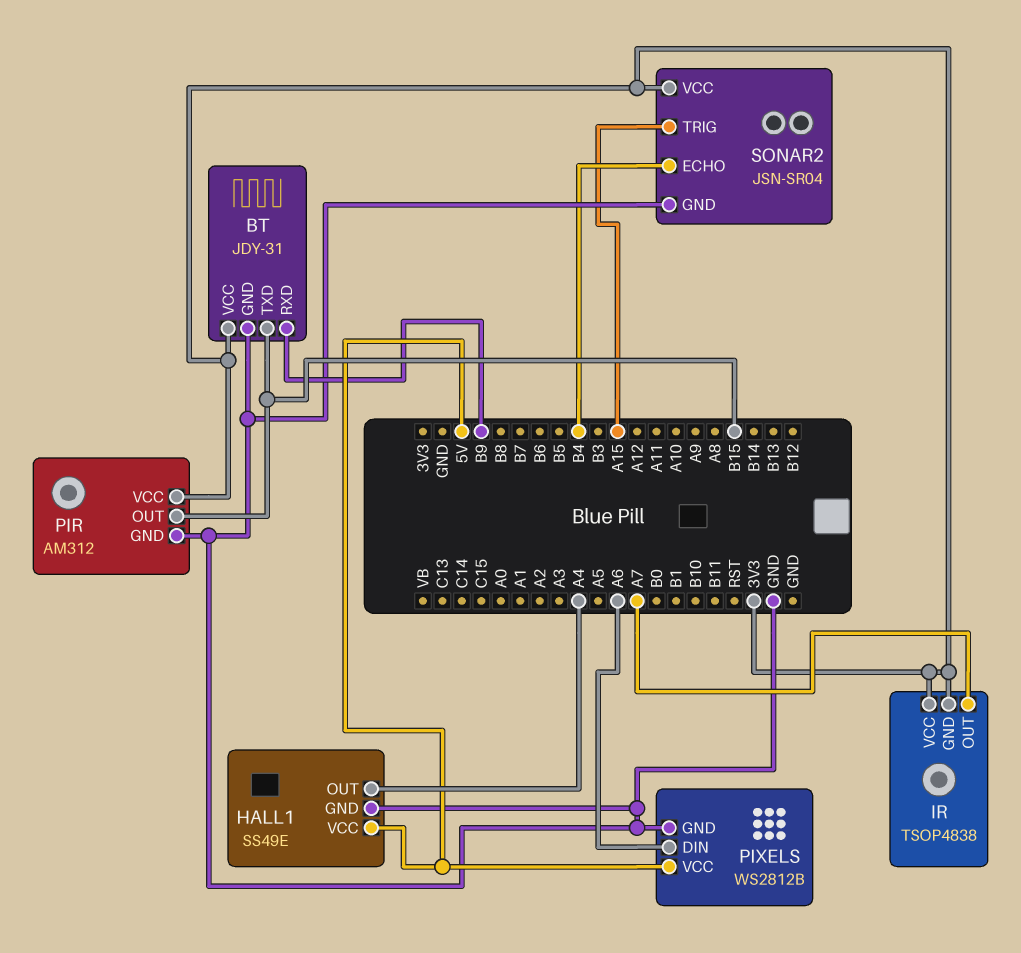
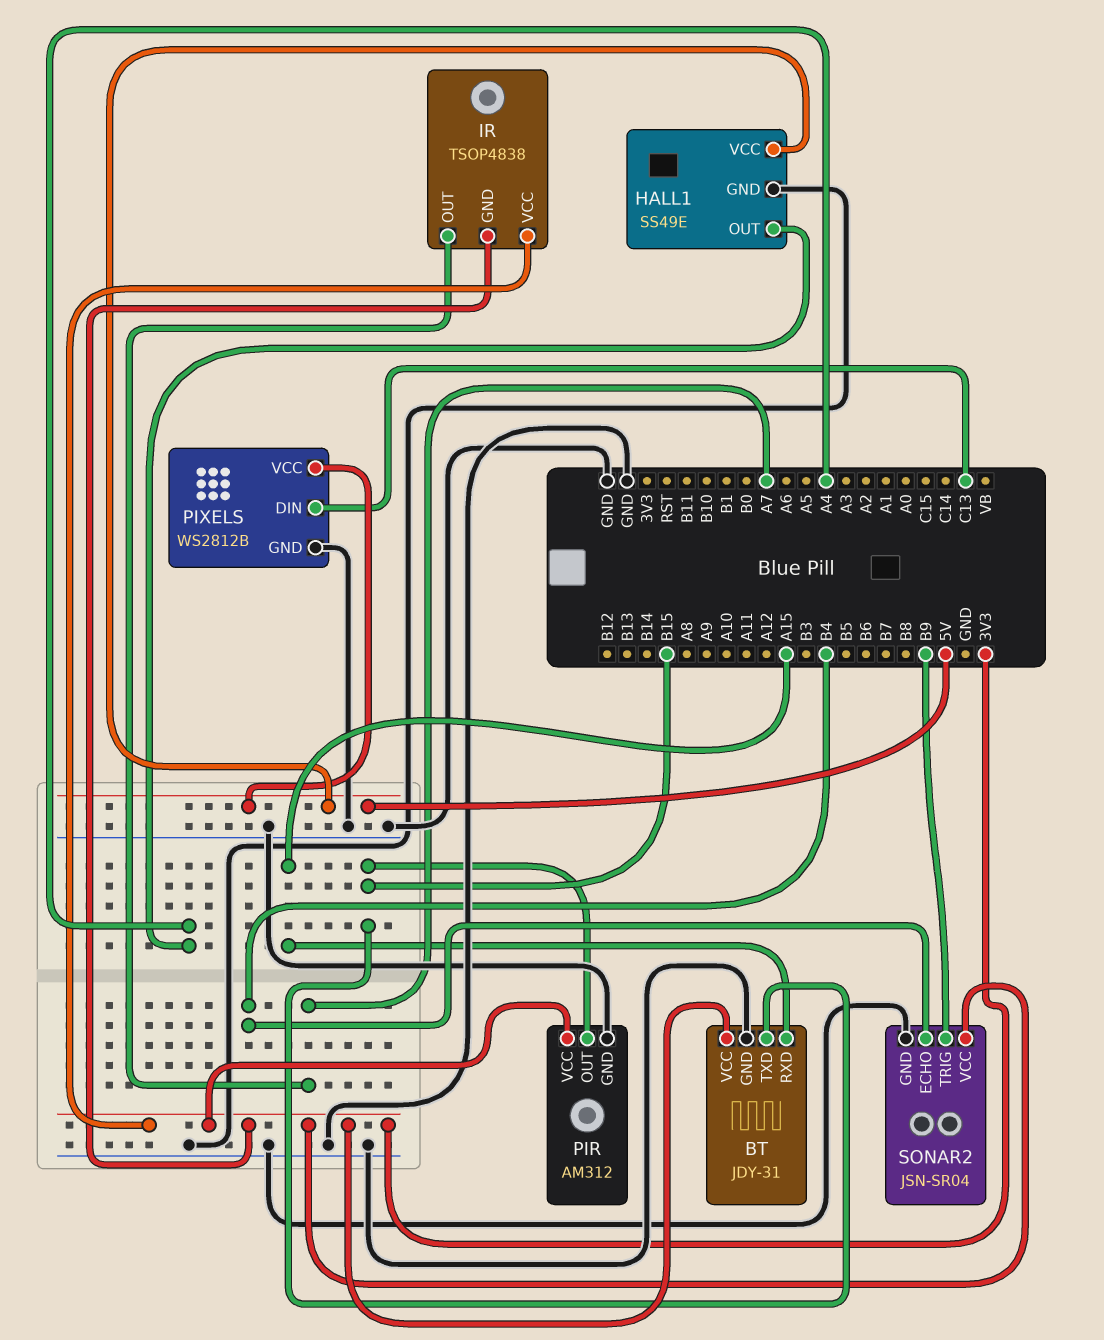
BT pin RXD: B9 -> A15
PIXELS pin DIN: A6 -> C13
SONAR2 pin TRIG: A15 -> B9

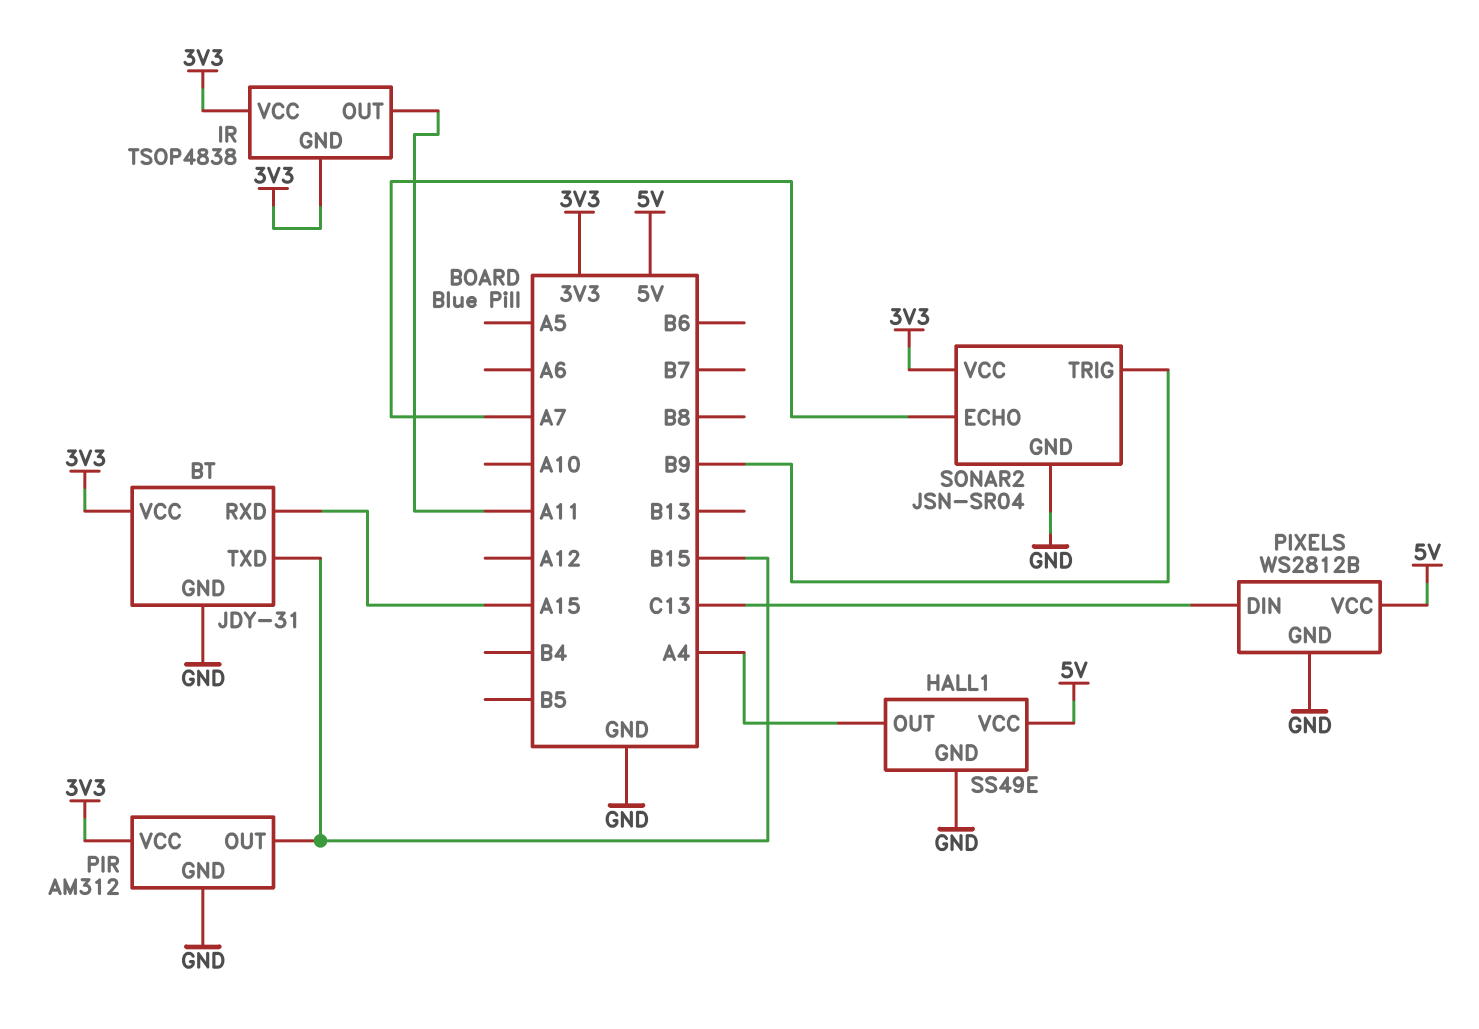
IR pin OUT: A7 -> A11
SONAR2 pin ECHO: B4 -> A7

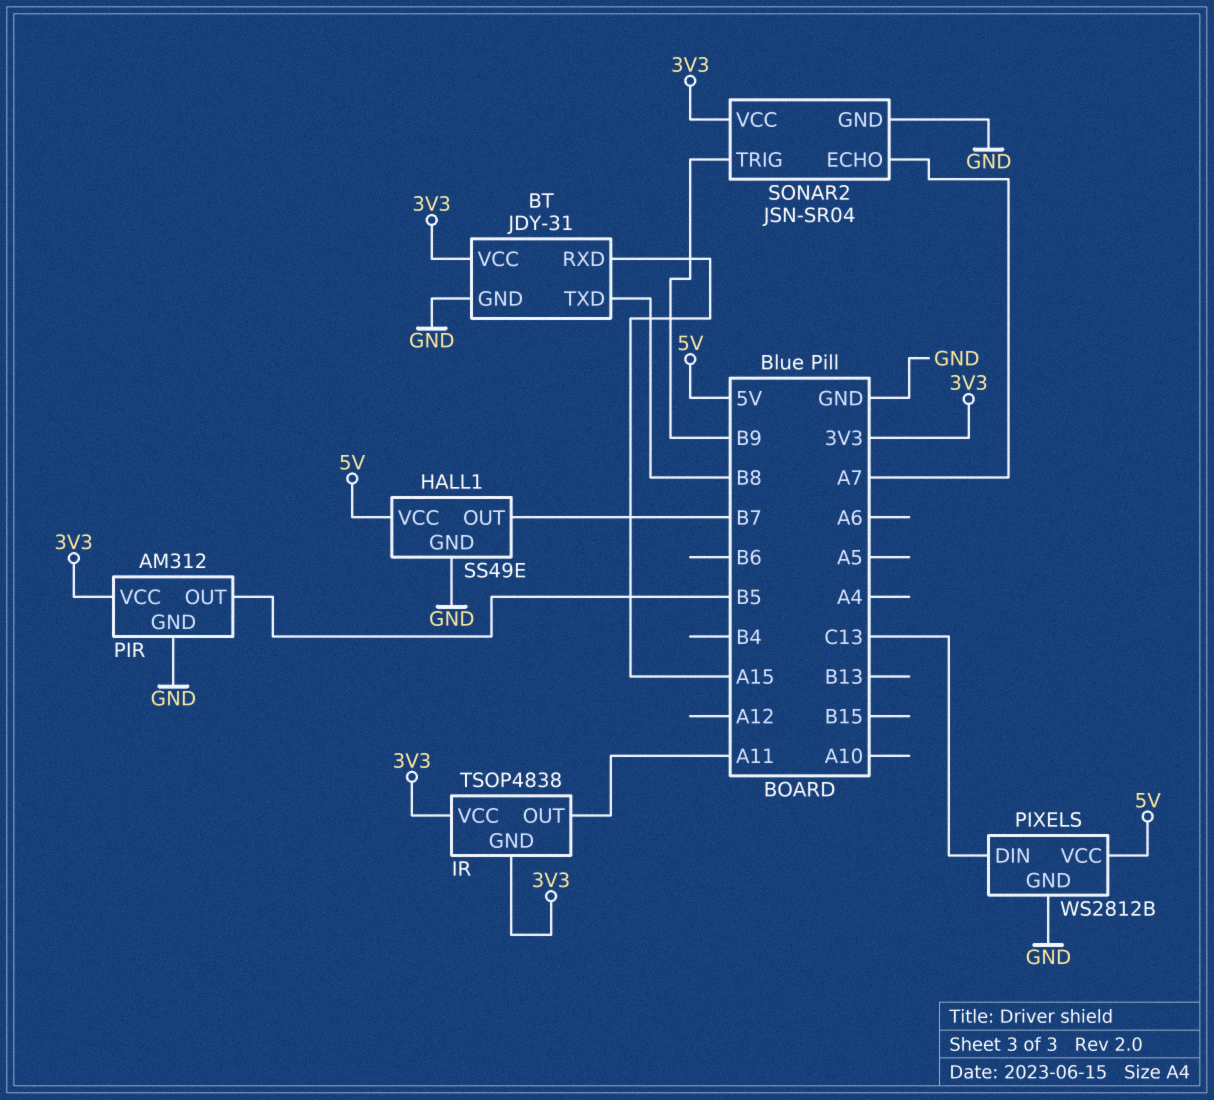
BT pin TXD: B15 -> B8
HALL1 pin OUT: A4 -> B7
PIR pin OUT: B15 -> B5

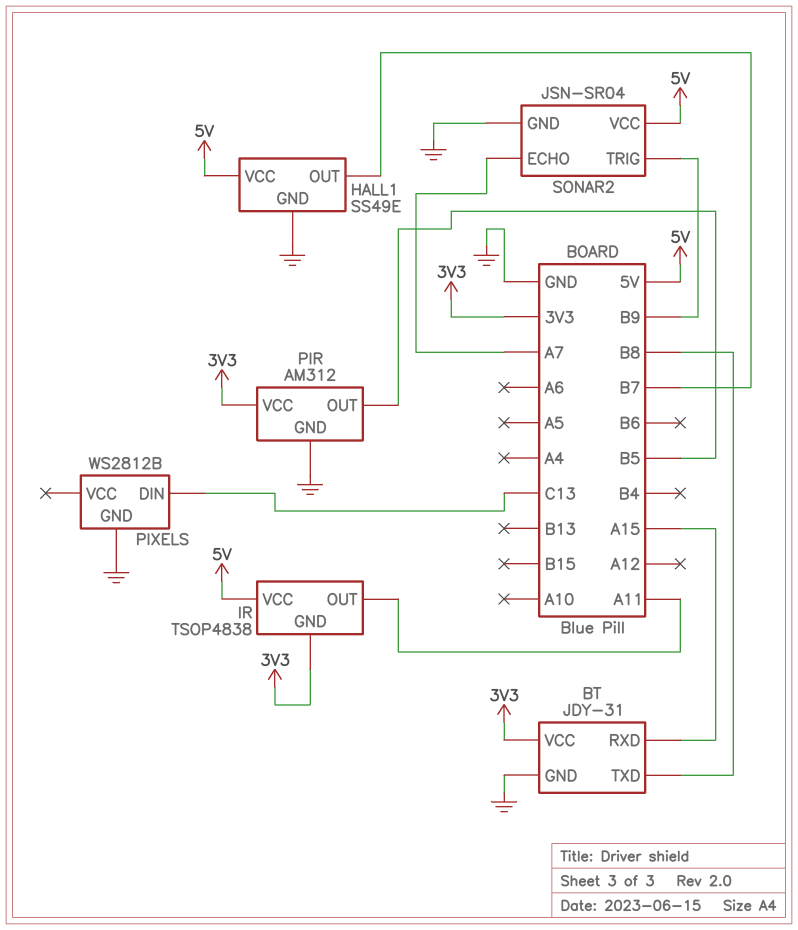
IR pin VCC: 3V3 -> 5V
PIXELS pin VCC: 5V -> none
SONAR2 pin VCC: 3V3 -> 5V

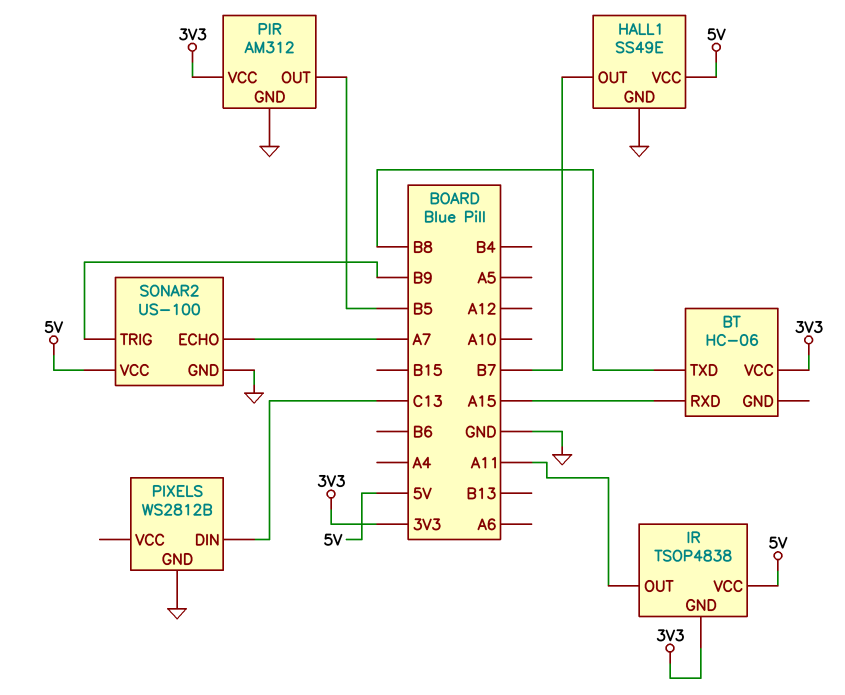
BT: JDY-31 -> HC-06
BT pin GND: GND -> none
SONAR2: JSN-SR04 -> US-100

